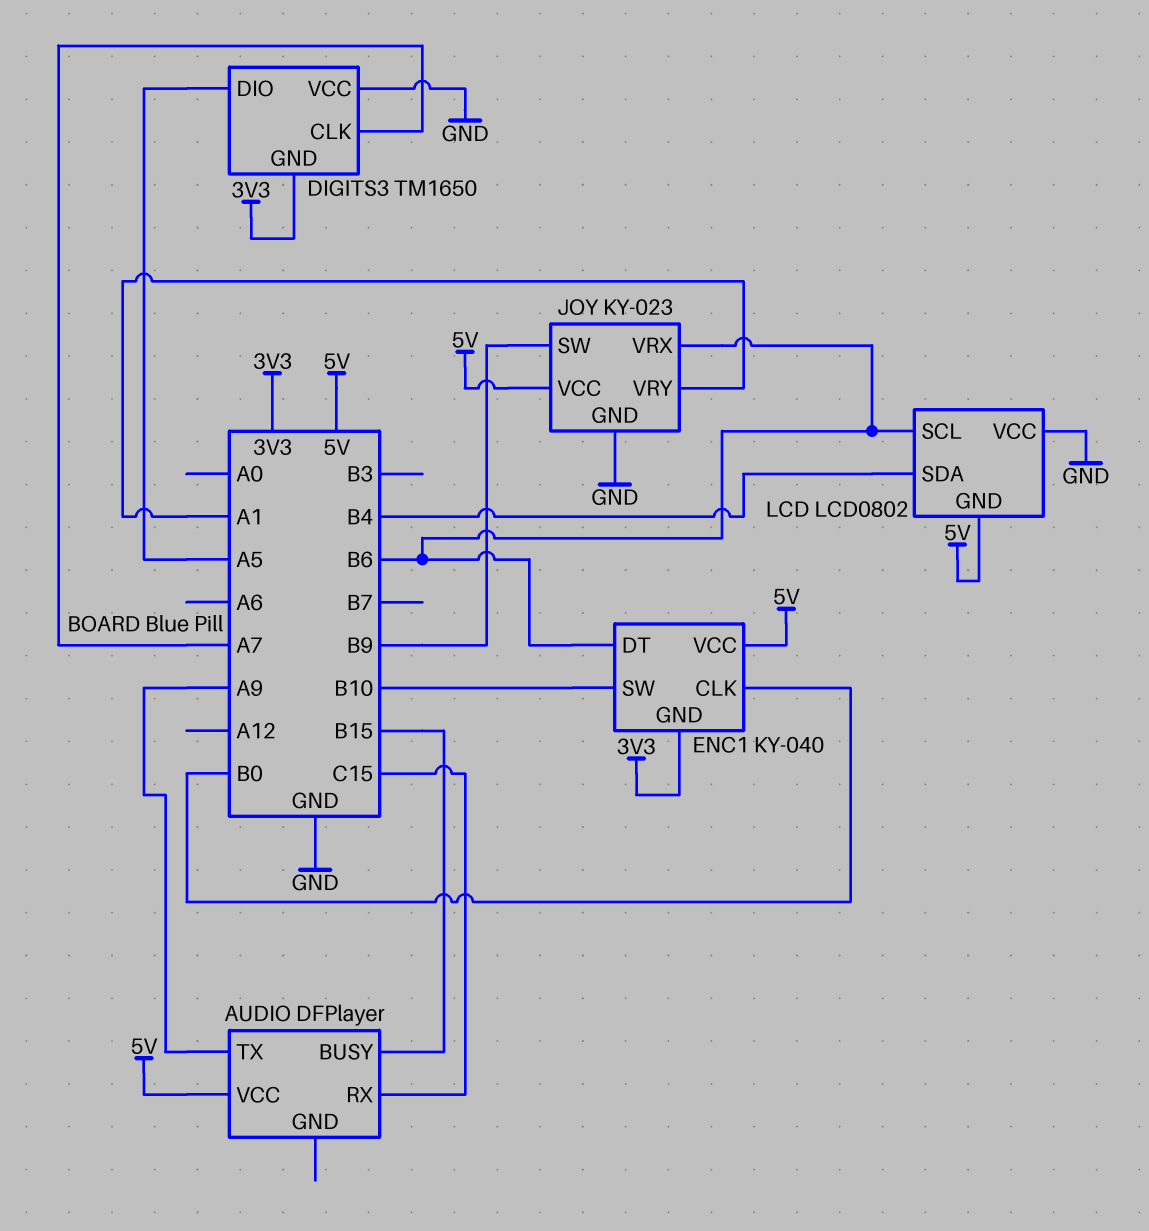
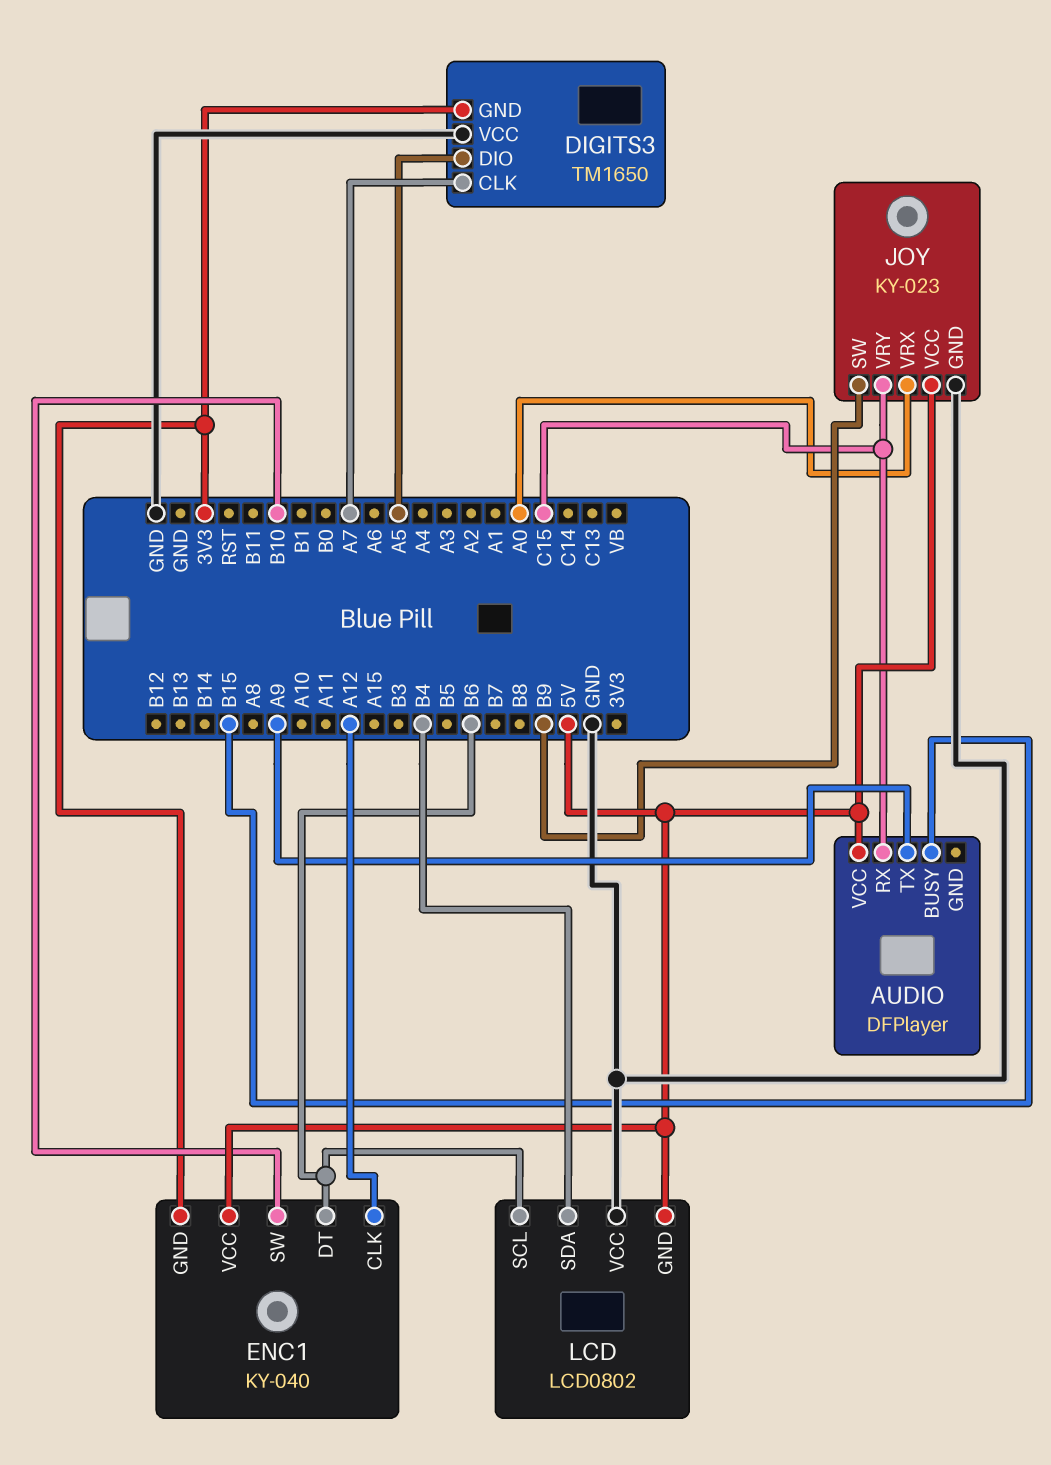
ENC1 pin CLK: B0 -> A12
JOY pin VRX: B6 -> A0
JOY pin VRY: A1 -> C15

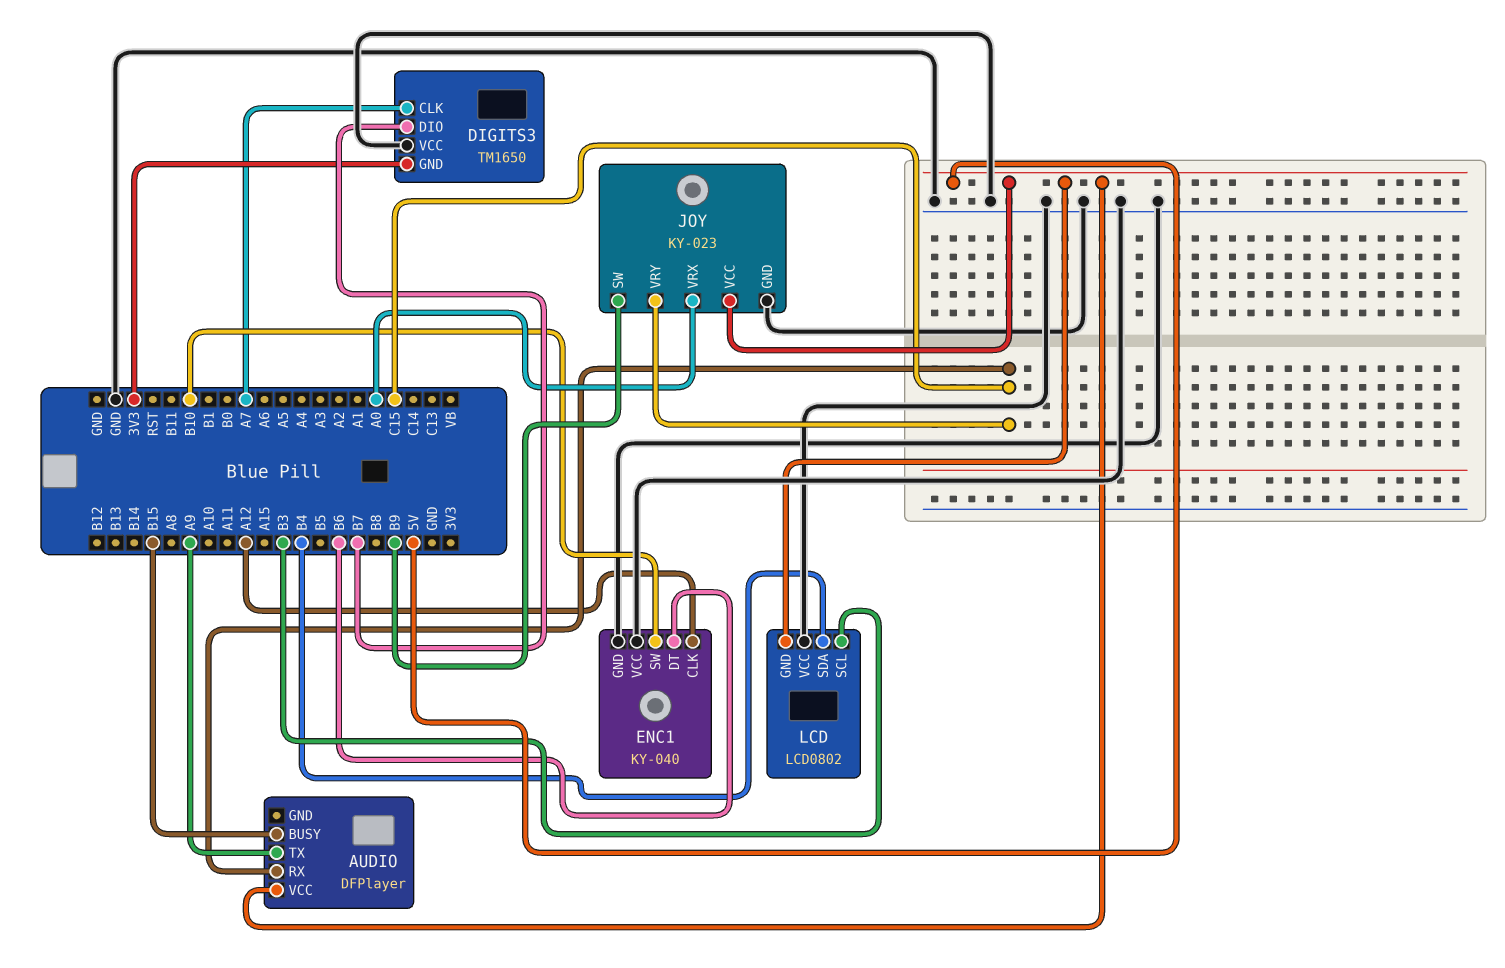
DIGITS3 pin DIO: A5 -> B7
ENC1 pin GND: 3V3 -> GND
ENC1 pin VCC: 5V -> GND
LCD pin SCL: B6 -> B3

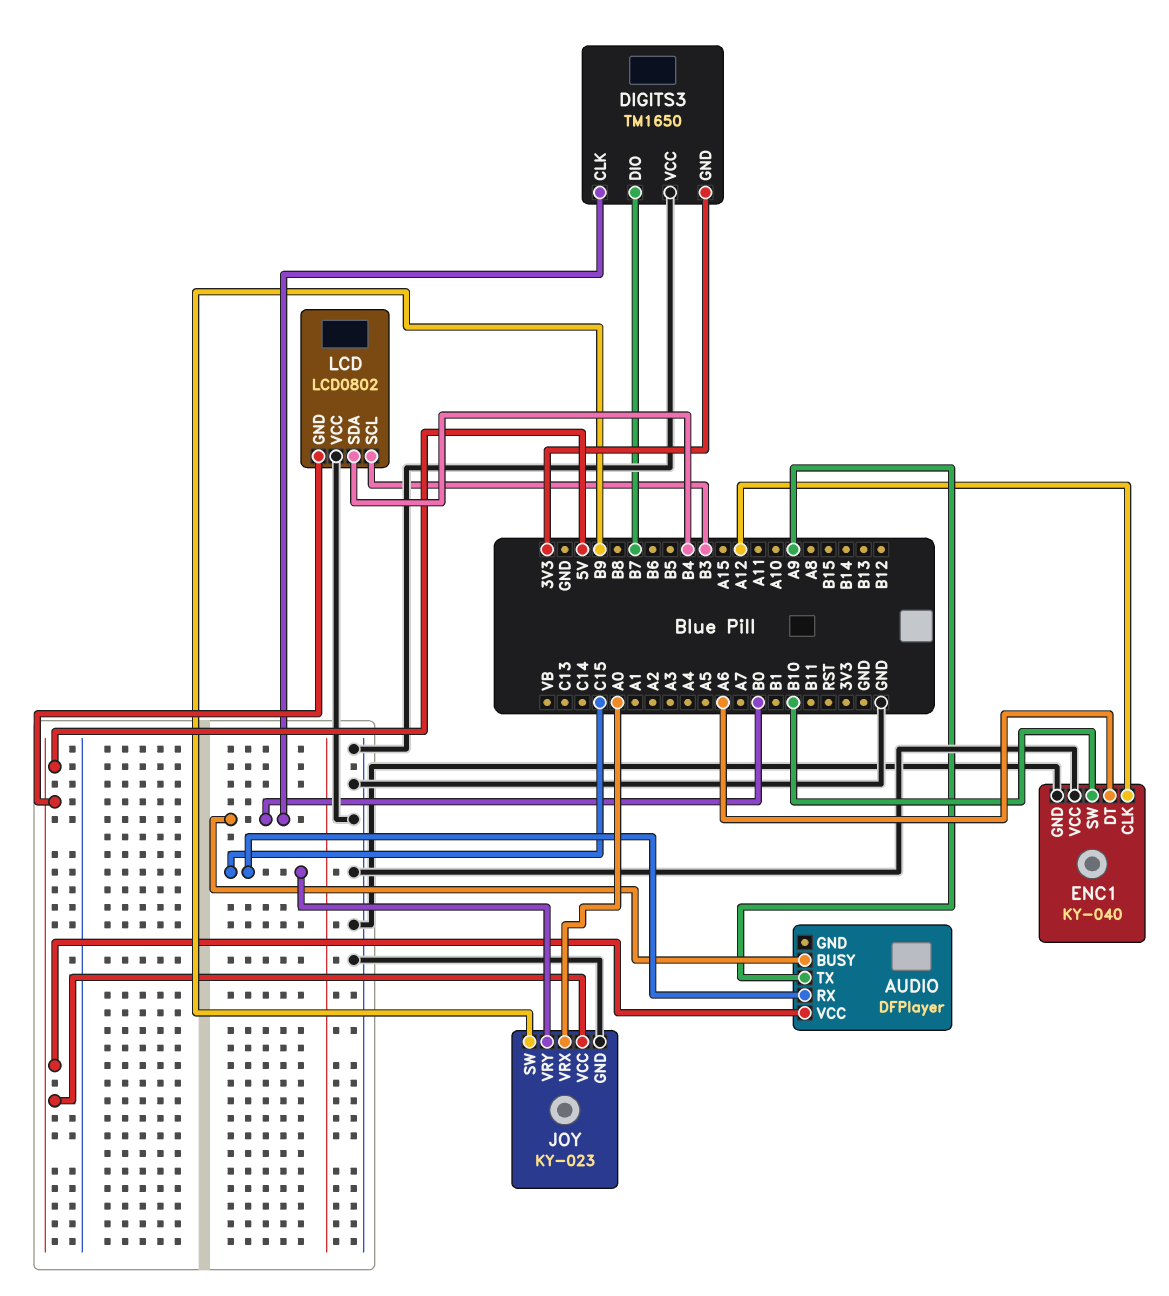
AUDIO pin BUSY: B15 -> B0
DIGITS3 pin CLK: A7 -> B0
ENC1 pin DT: B6 -> A6

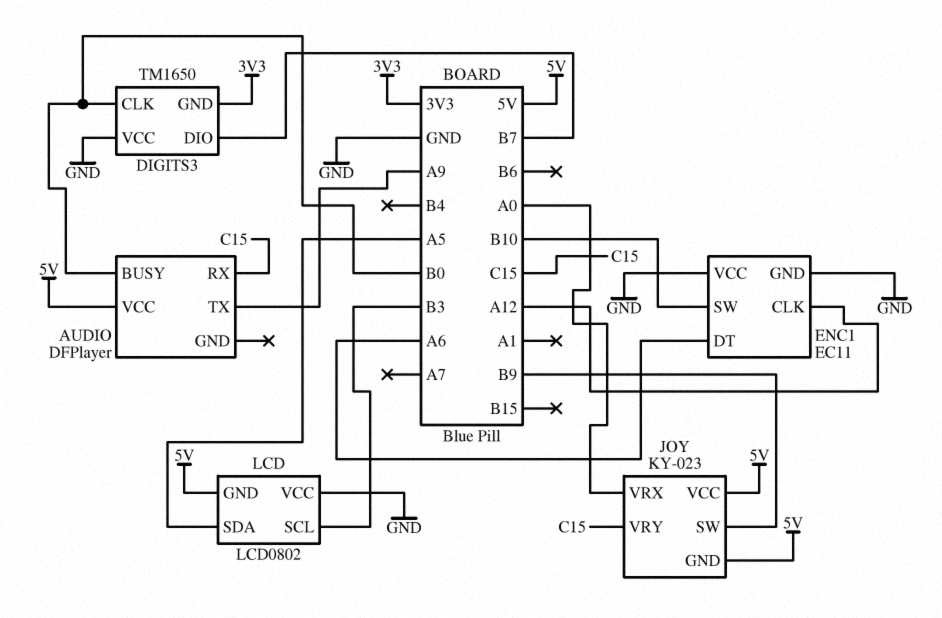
ENC1: KY-040 -> EC11
JOY pin GND: GND -> 5V
LCD pin SDA: B4 -> A5

